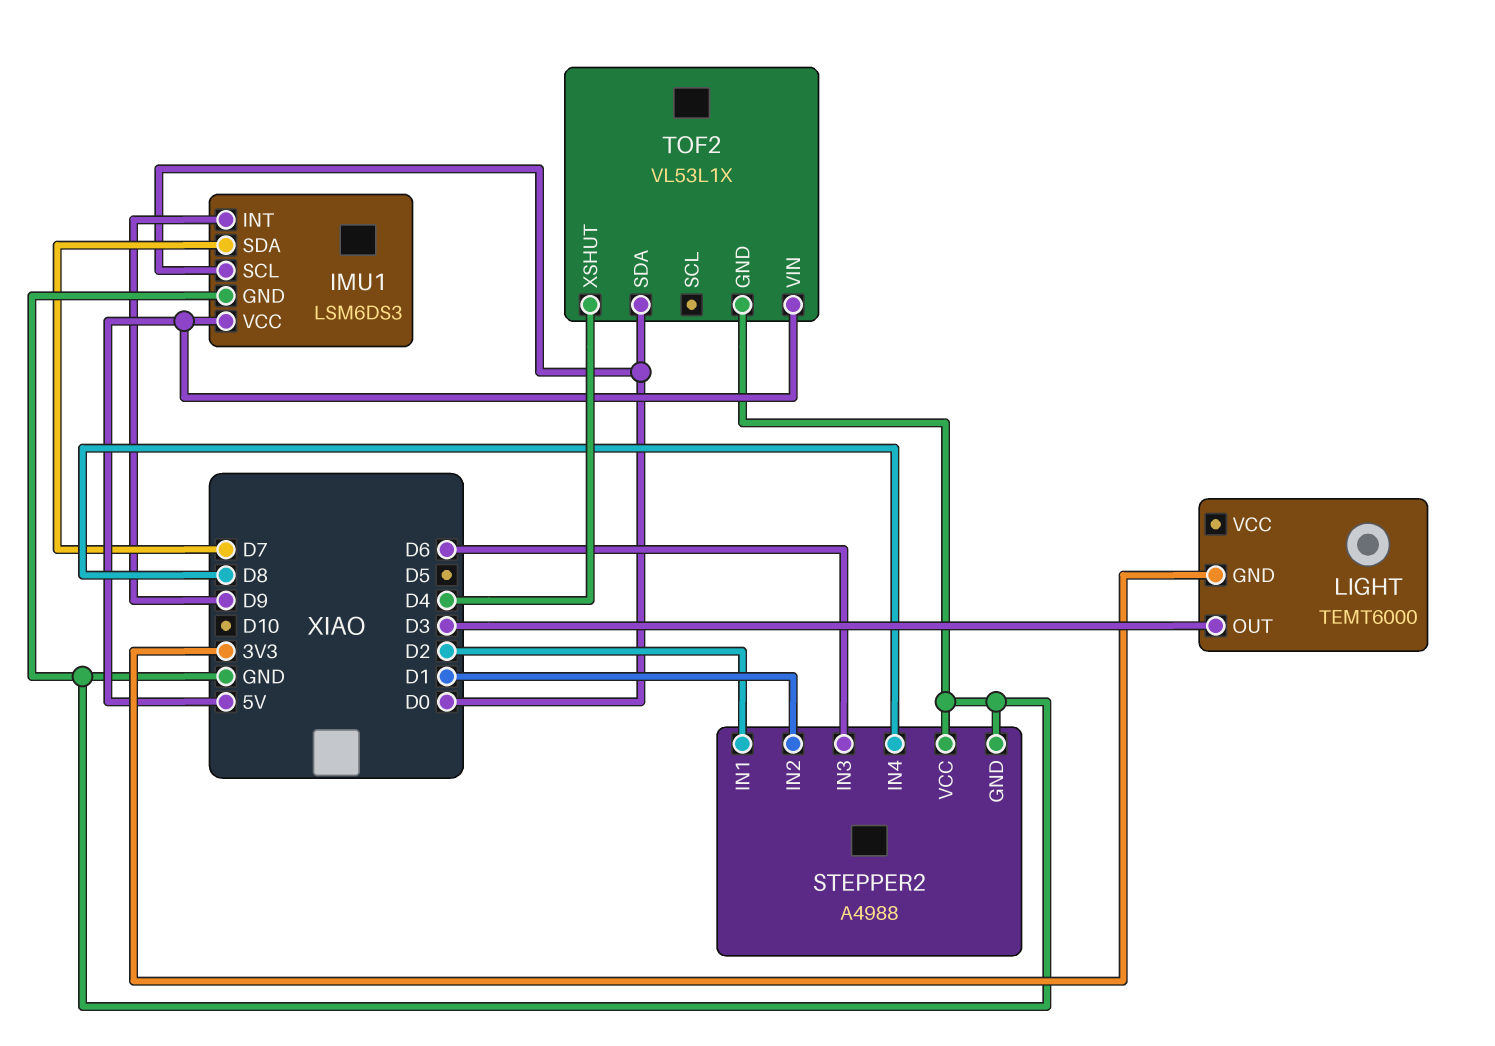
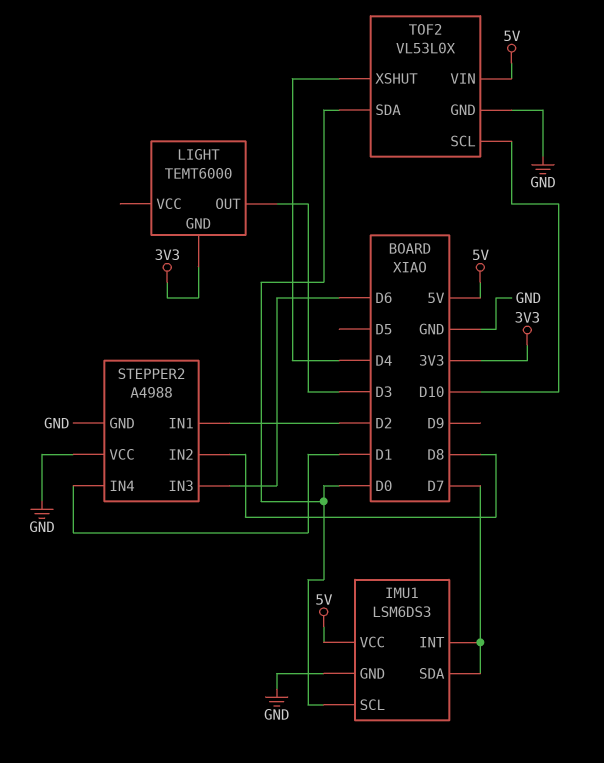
IMU1 pin INT: D9 -> D7
STEPPER2 pin IN2: D1 -> D8
STEPPER2 pin IN4: D8 -> D1
TOF2: VL53L1X -> VL53L0X
TOF2 pin SCL: none -> D10

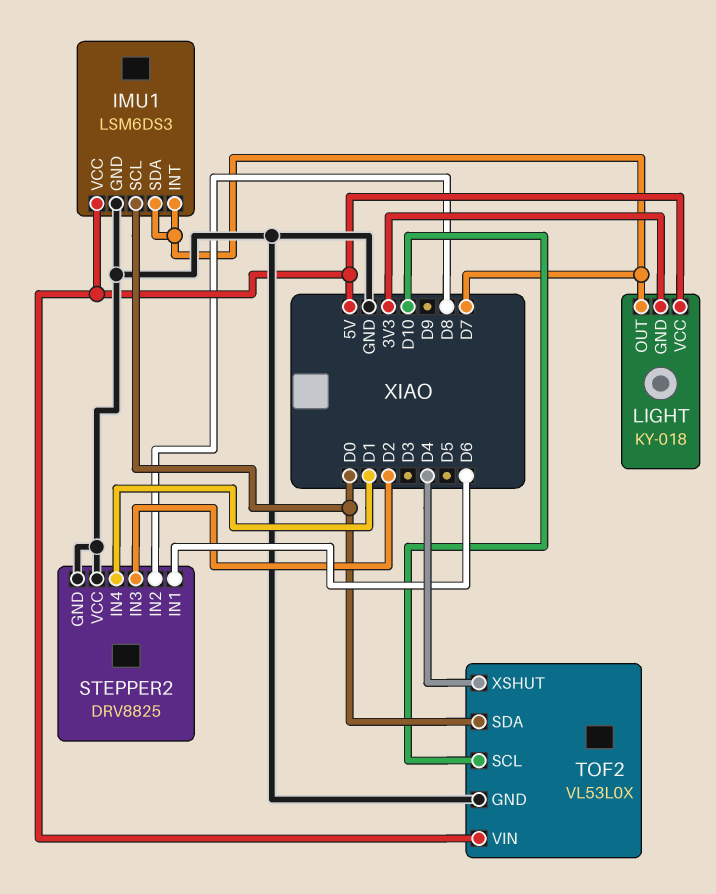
LIGHT: TEMT6000 -> KY-018
LIGHT pin OUT: D3 -> D7
LIGHT pin VCC: none -> 5V
STEPPER2: A4988 -> DRV8825
STEPPER2 pin IN1: D2 -> D6
STEPPER2 pin IN3: D6 -> D2

